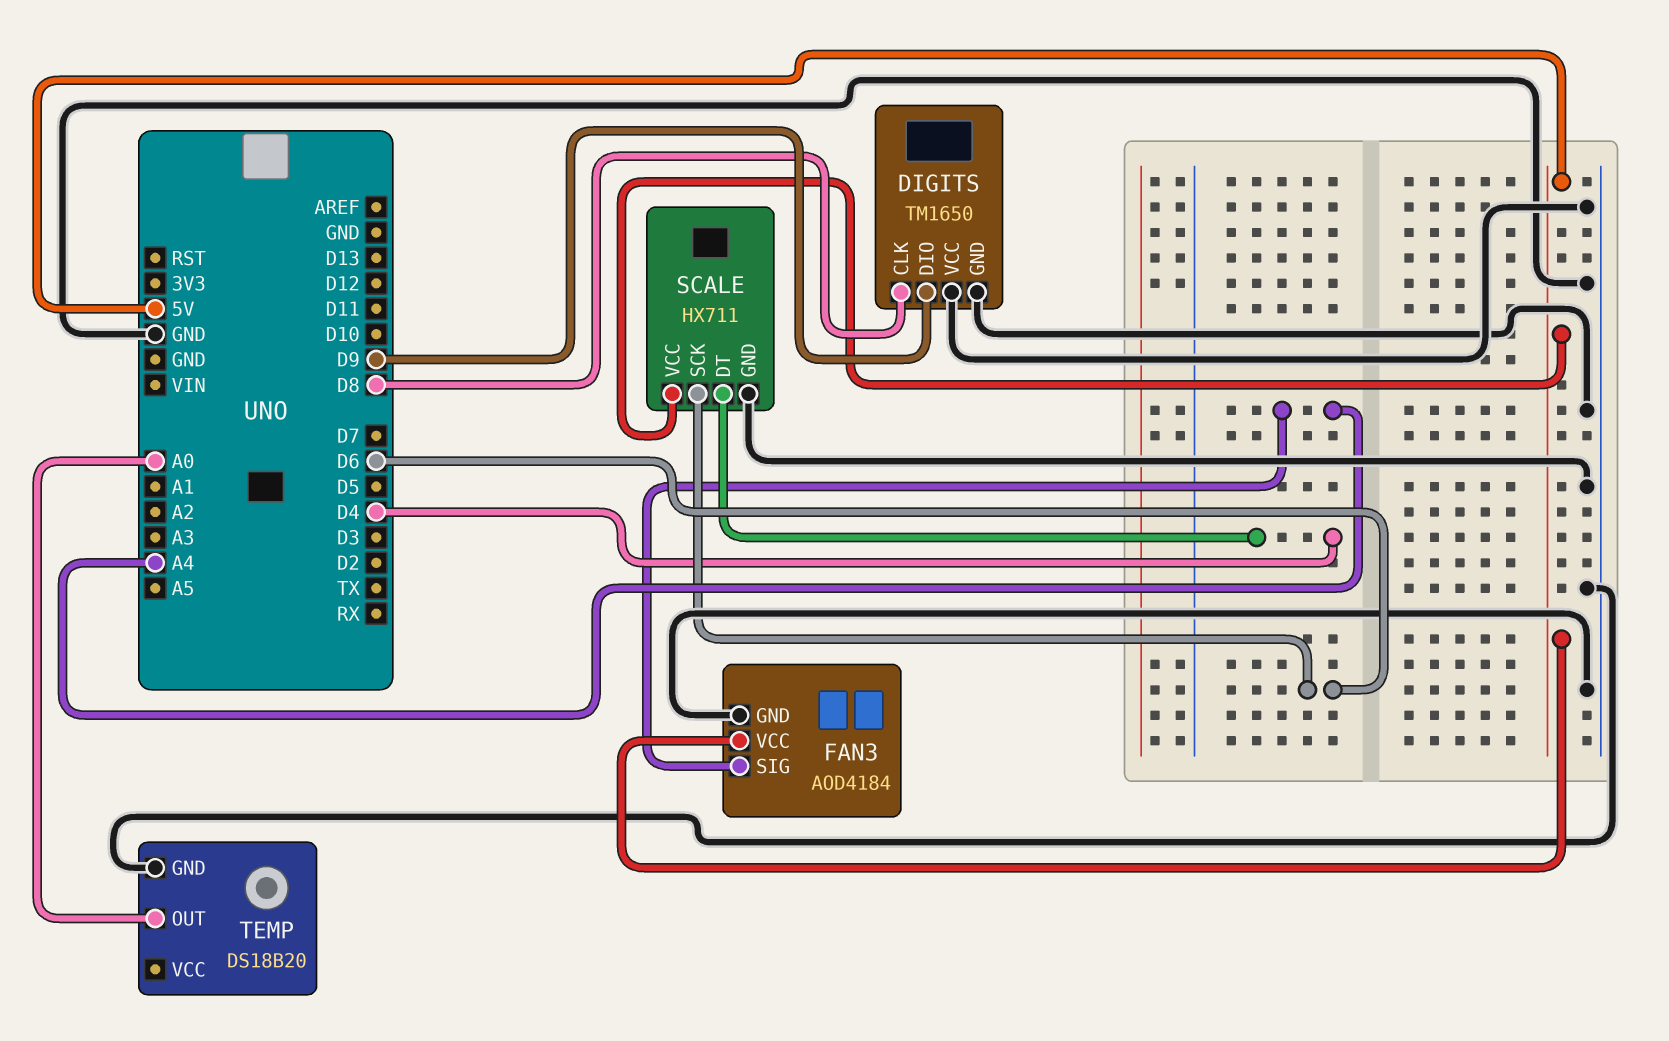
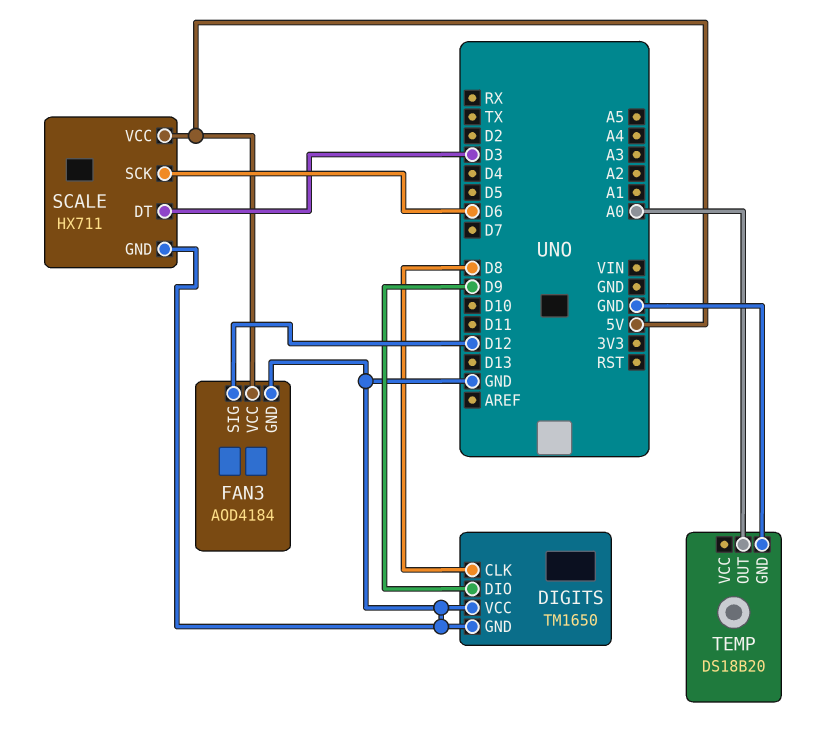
FAN3 pin SIG: A4 -> D12
SCALE pin DT: D4 -> D3

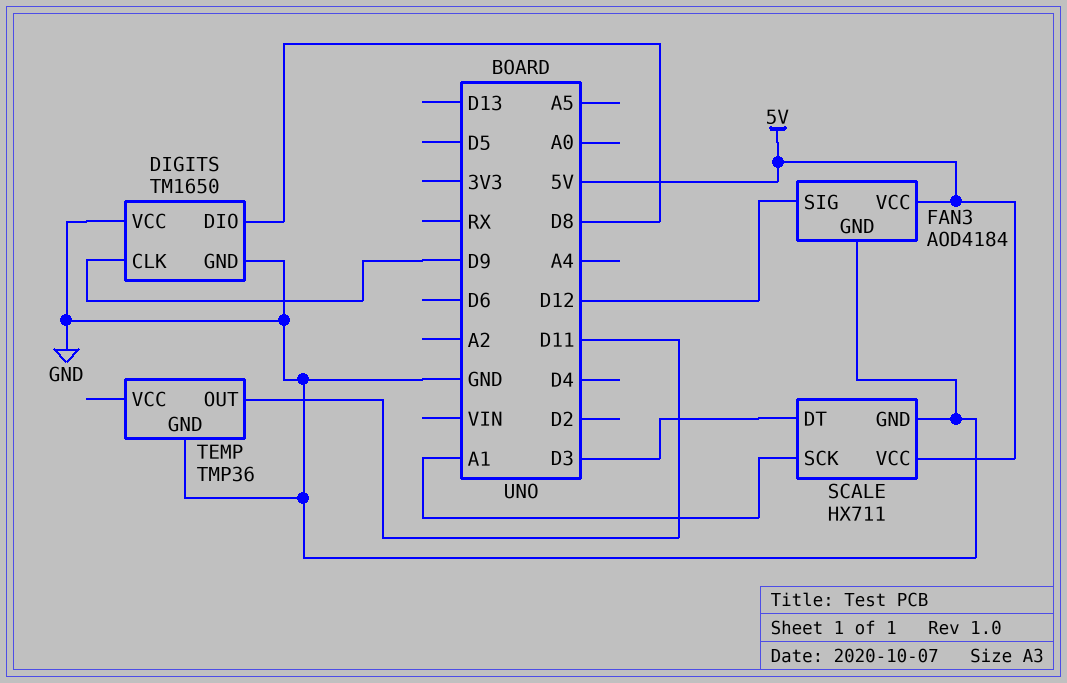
DIGITS pin CLK: D8 -> D9
DIGITS pin DIO: D9 -> D8
SCALE pin SCK: D6 -> A1
TEMP: DS18B20 -> TMP36
TEMP pin OUT: A0 -> D11

